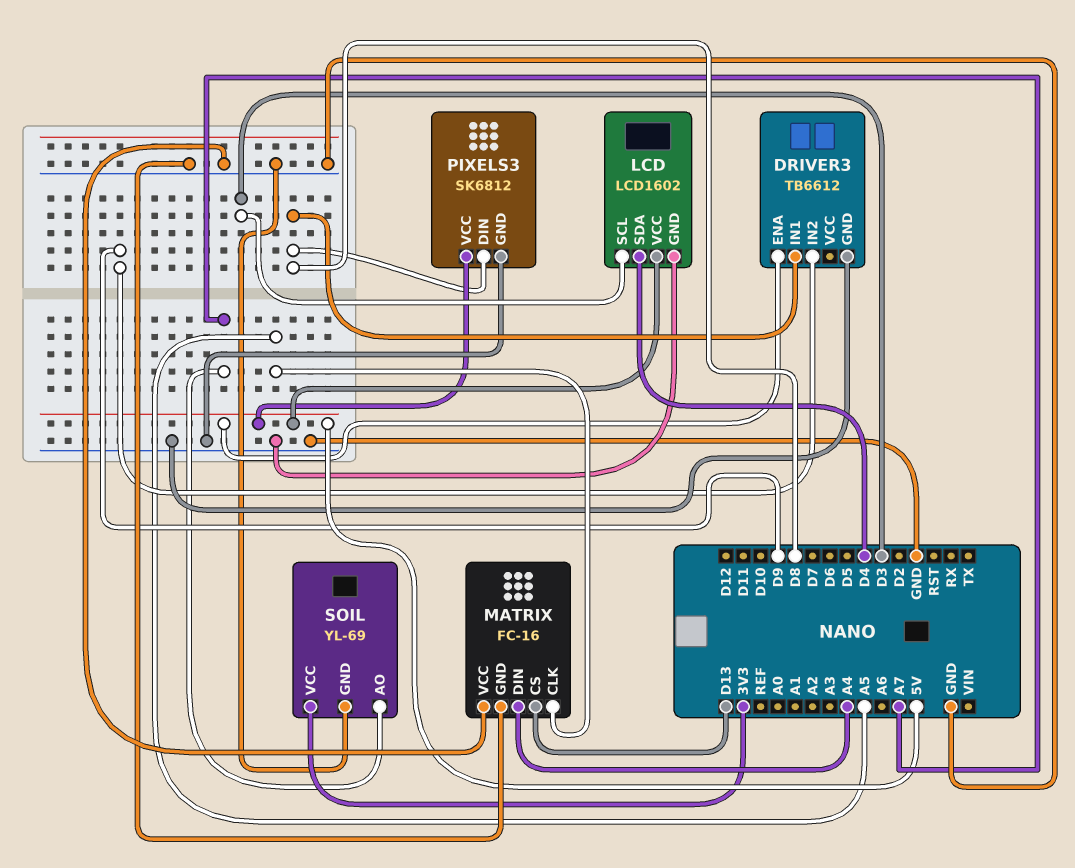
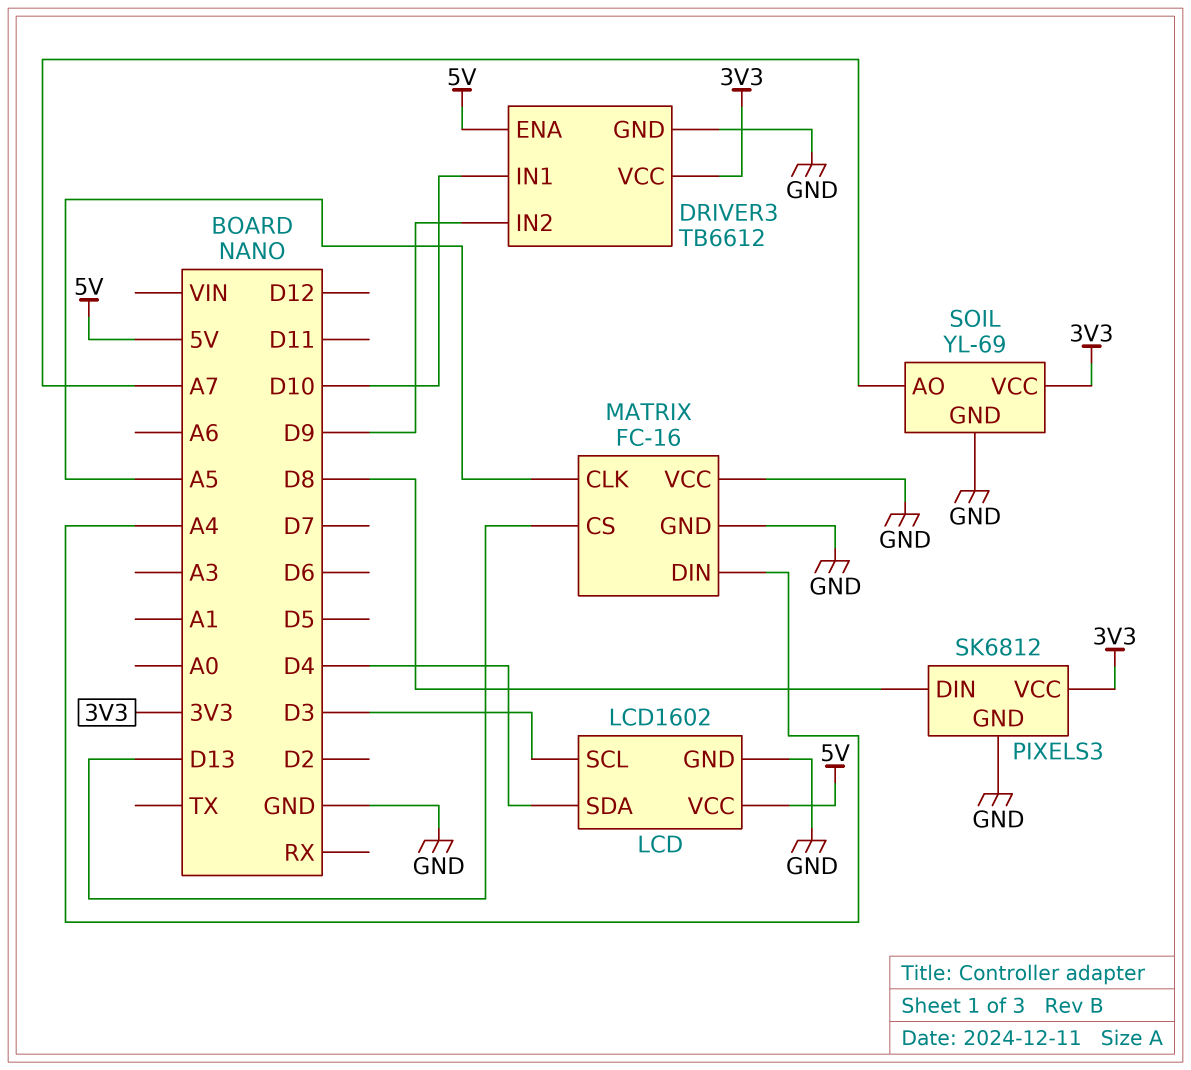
DRIVER3 pin IN1: D8 -> D10
DRIVER3 pin VCC: none -> 3V3
PIXELS3 pin VCC: 5V -> 3V3

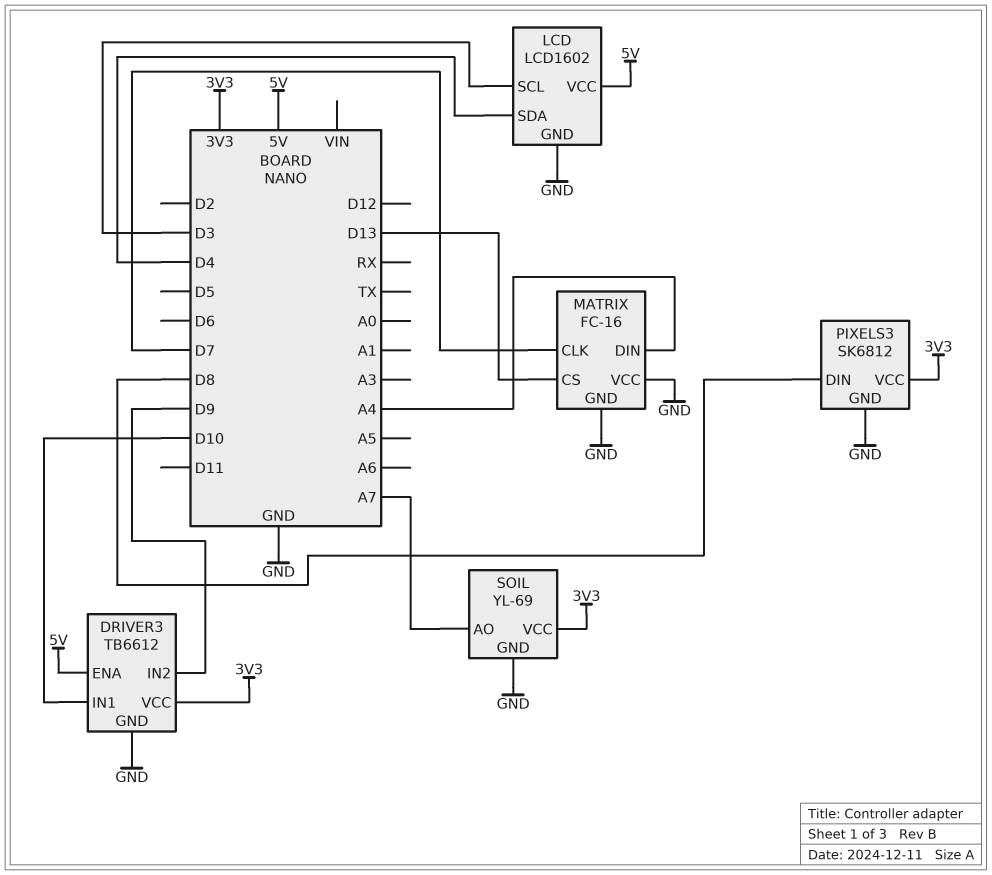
MATRIX pin CLK: A5 -> D7

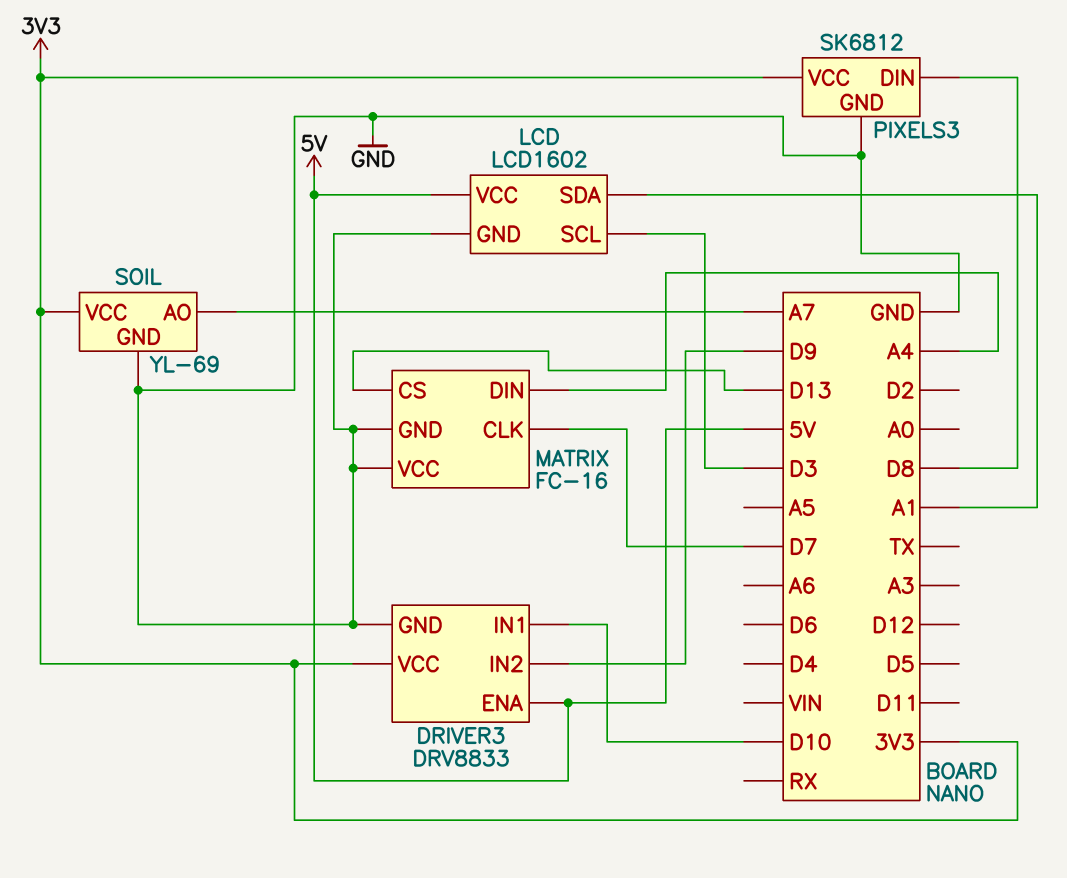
DRIVER3: TB6612 -> DRV8833
LCD pin SDA: D4 -> A1

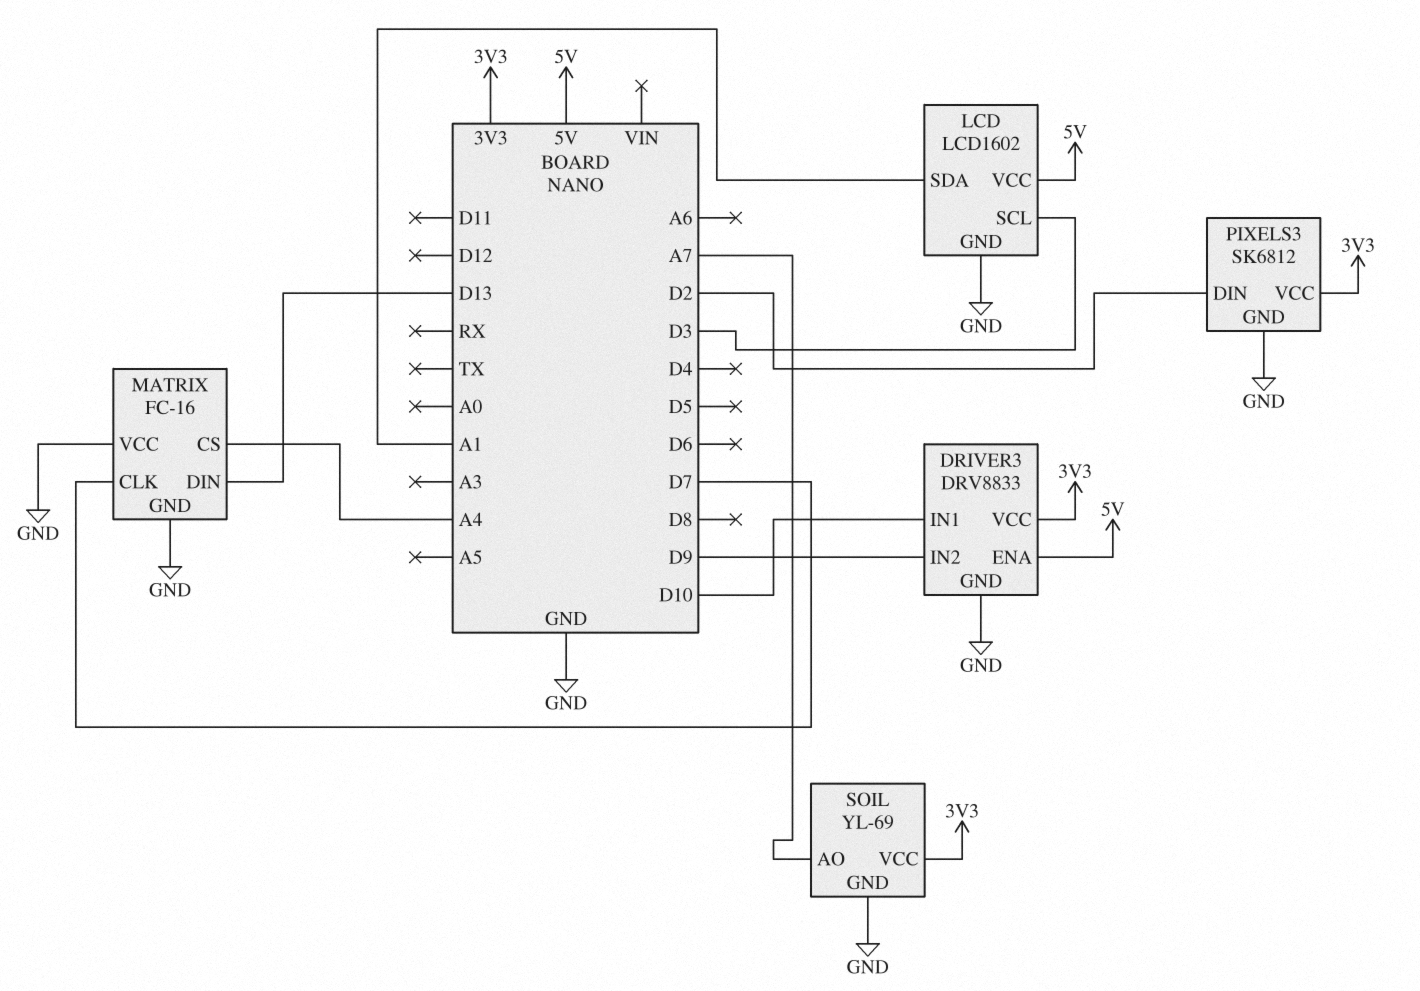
MATRIX pin CS: D13 -> A4
MATRIX pin DIN: A4 -> D13
PIXELS3 pin DIN: D8 -> D2

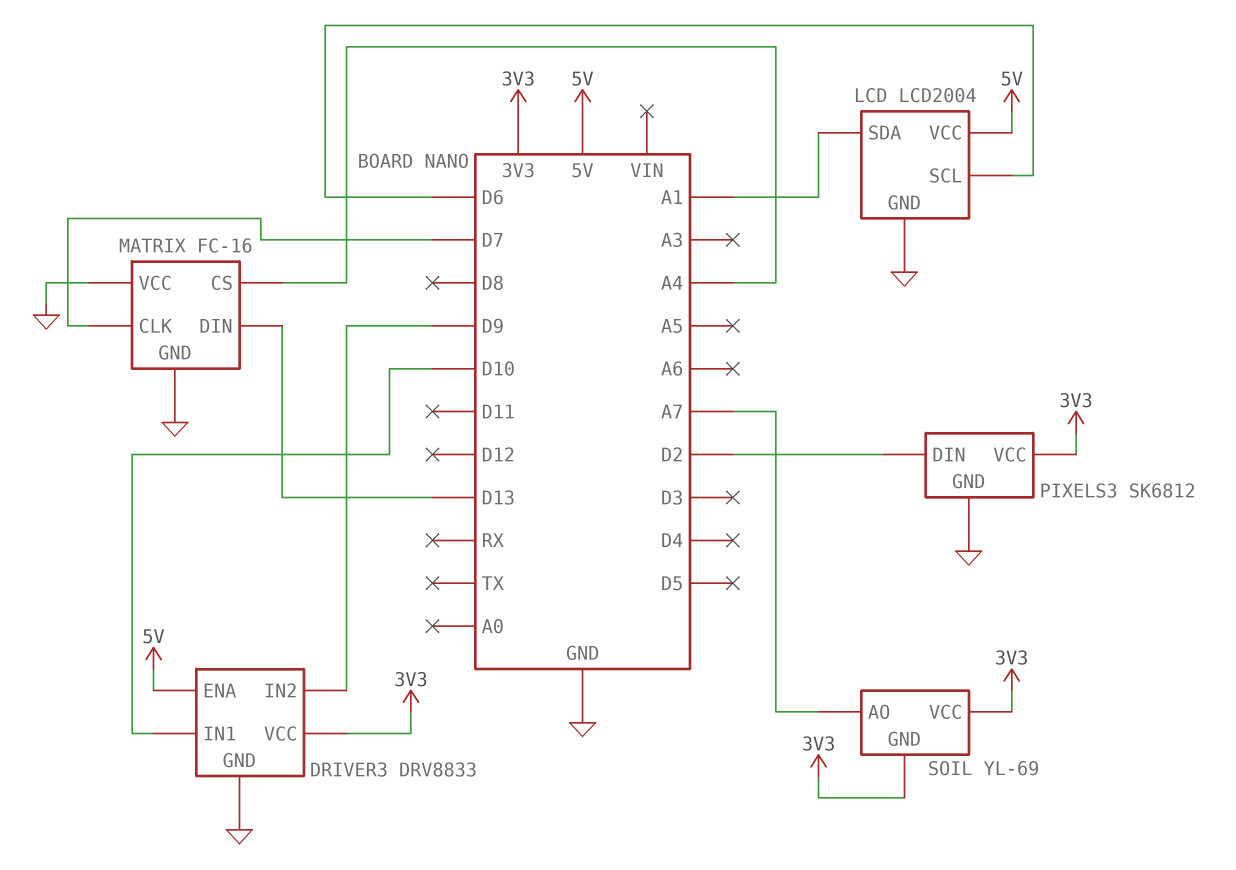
LCD: LCD1602 -> LCD2004
LCD pin SCL: D3 -> D6
SOIL pin GND: GND -> 3V3

